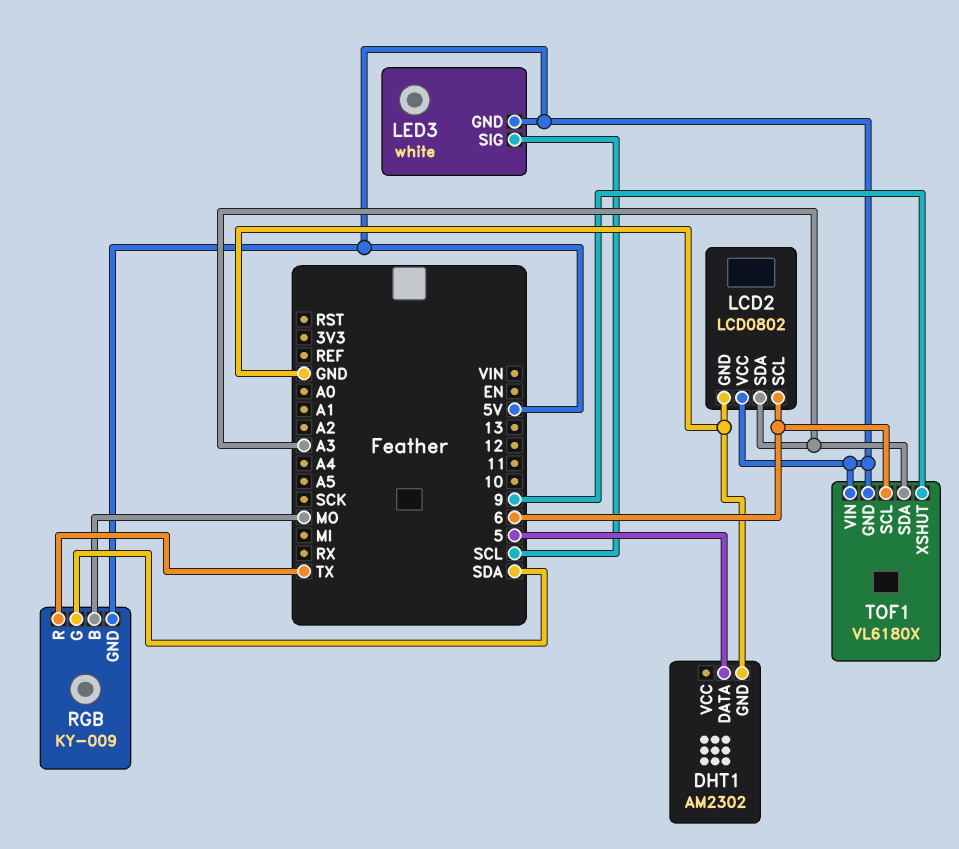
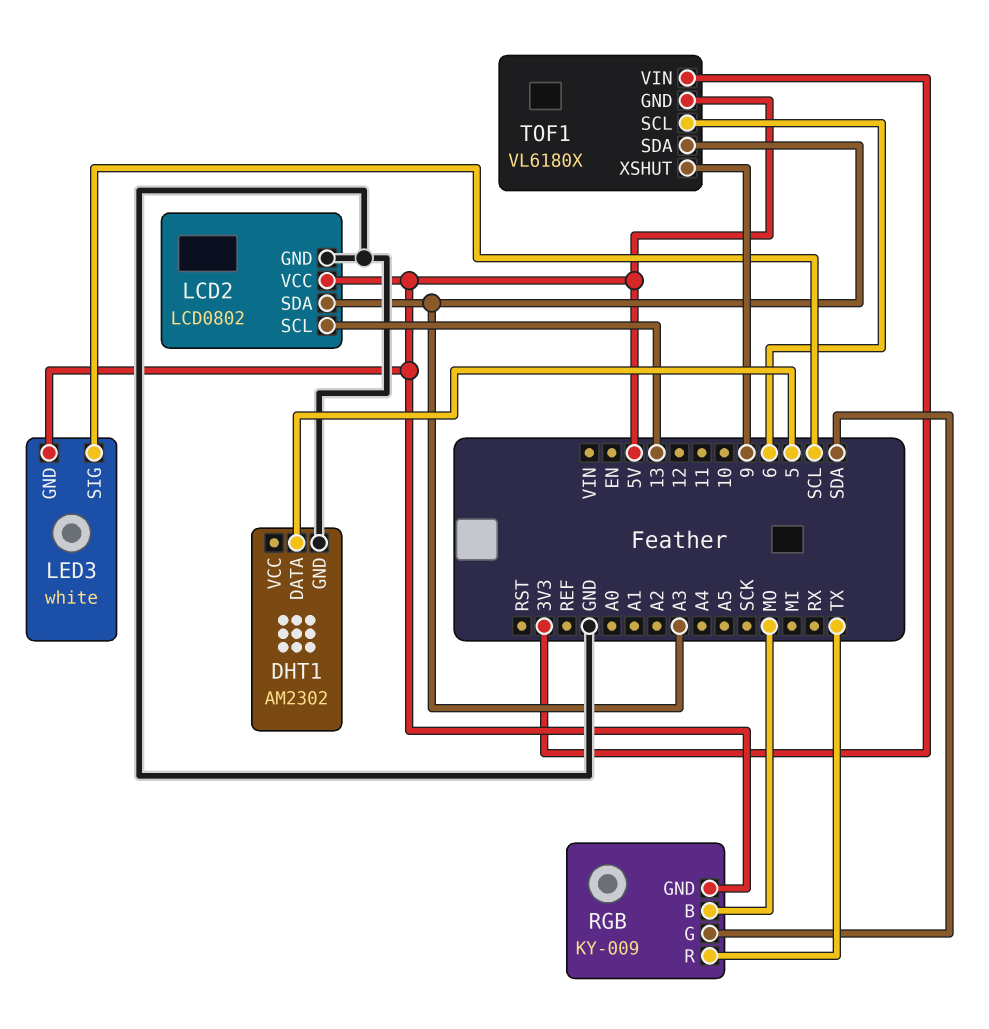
LCD2 pin SCL: 6 -> 13
TOF1 pin VIN: 5V -> 3V3

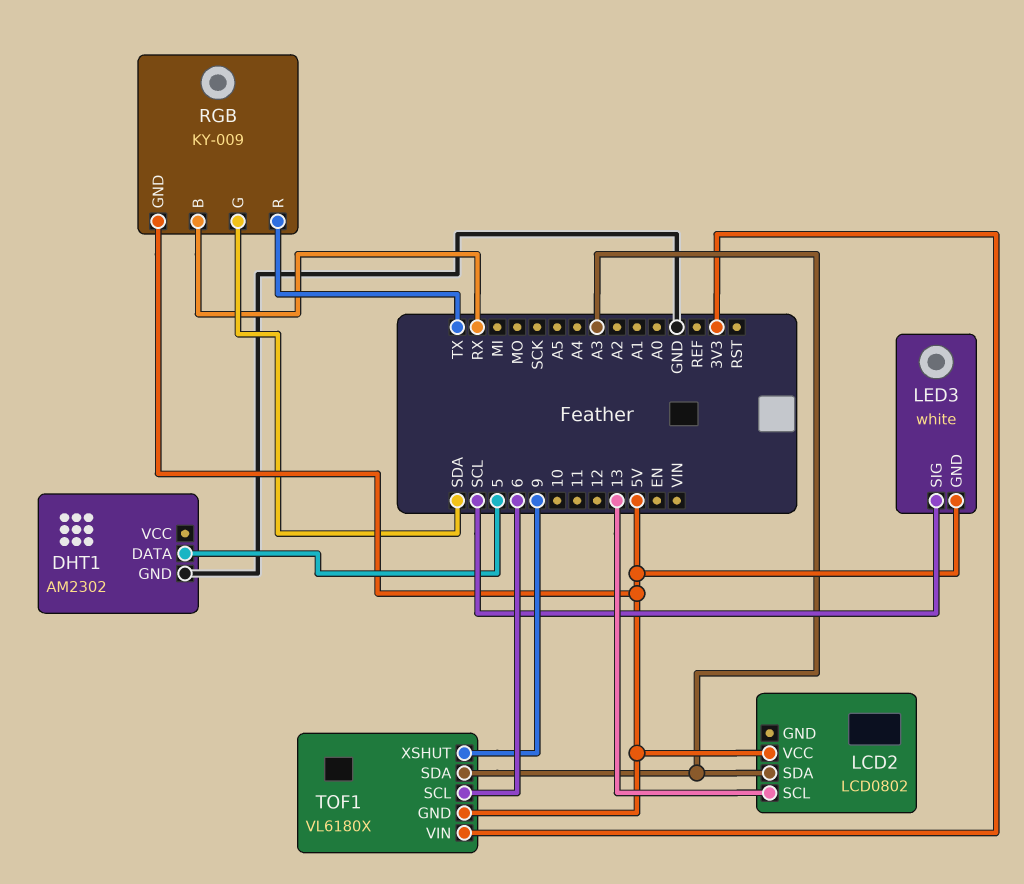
LCD2 pin GND: GND -> none
RGB pin B: MO -> RX

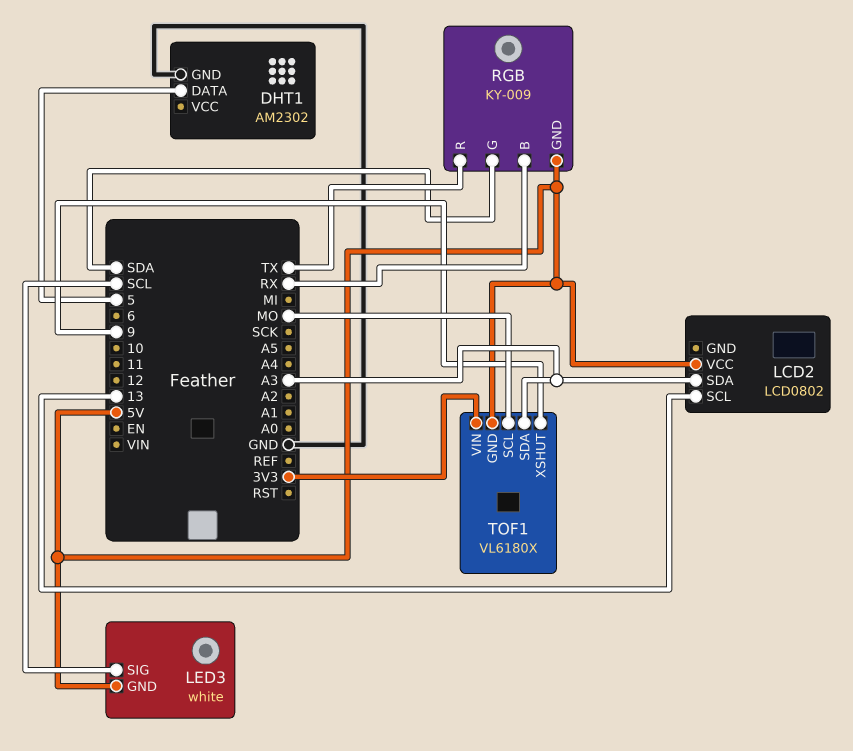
TOF1 pin SCL: 6 -> MO

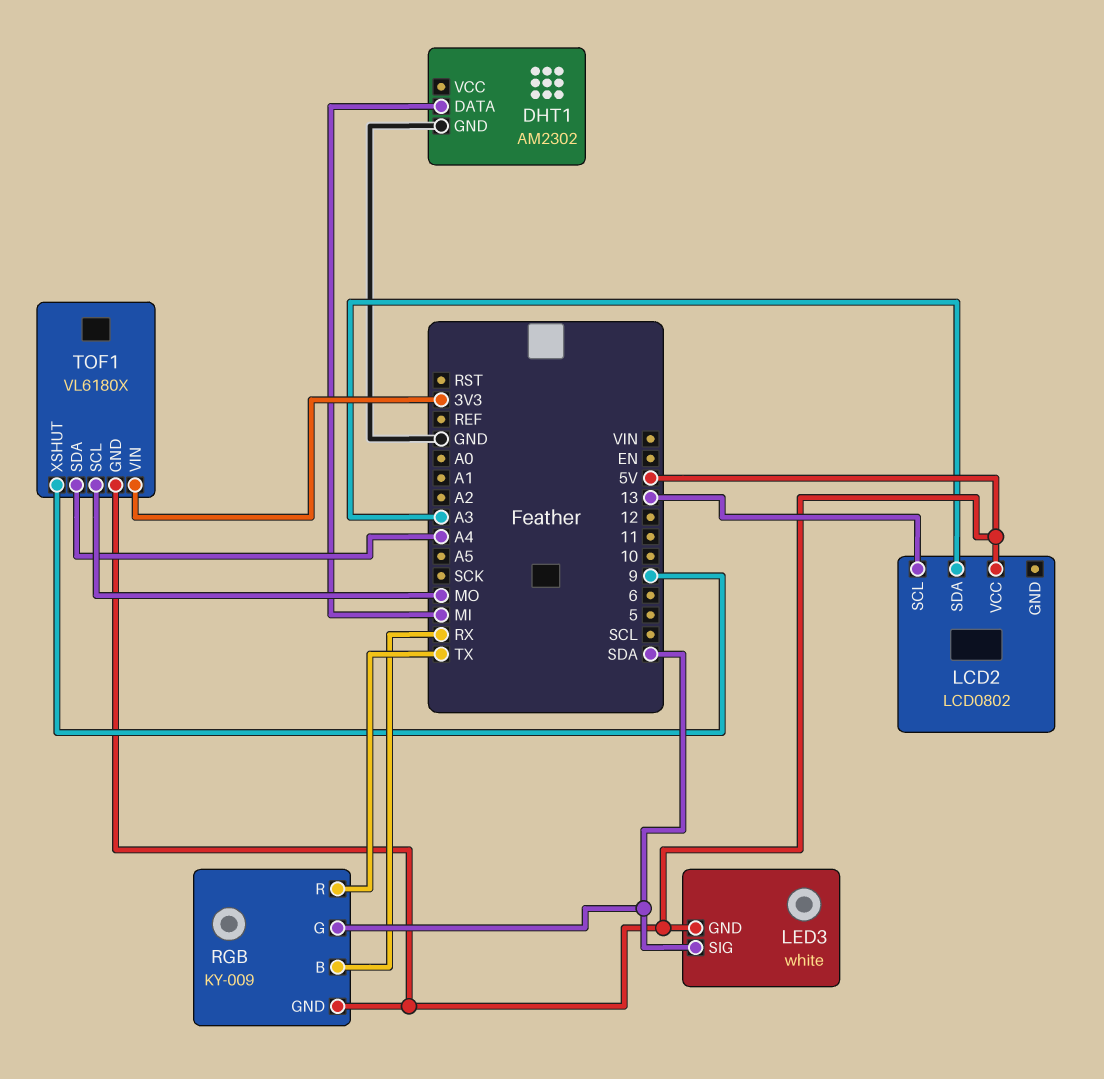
DHT1 pin DATA: 5 -> MI
LED3 pin SIG: SCL -> SDA
TOF1 pin SDA: A3 -> A4

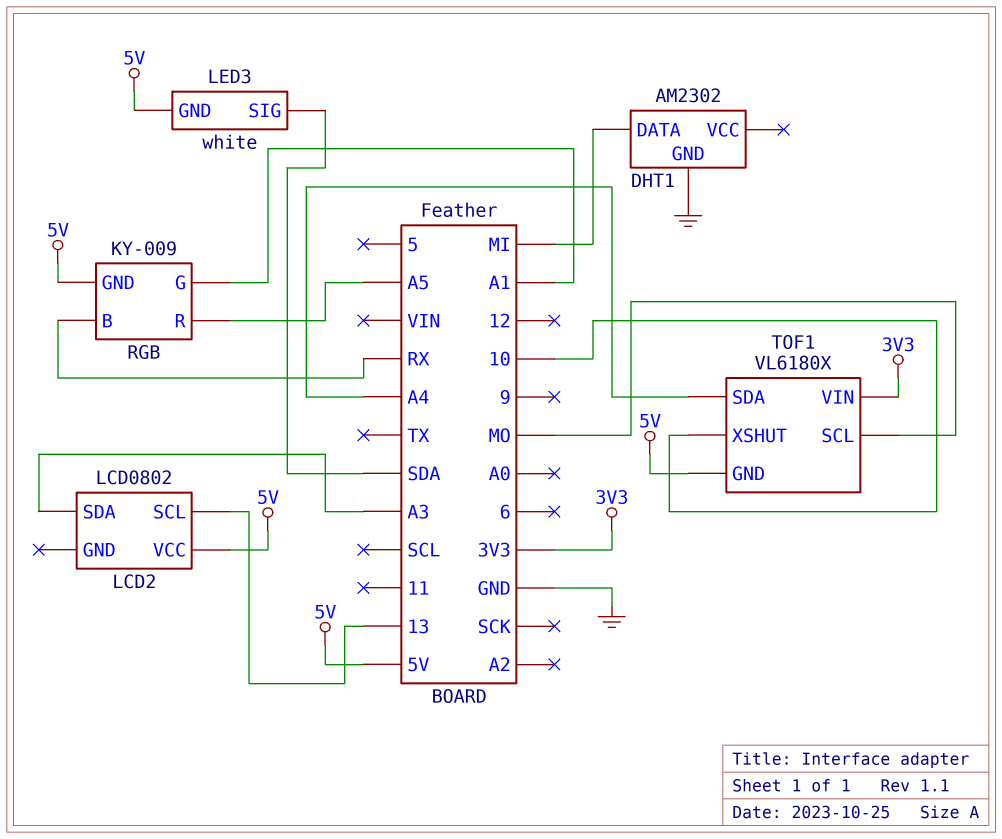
RGB pin G: SDA -> A1
RGB pin R: TX -> A5
TOF1 pin XSHUT: 9 -> 10

